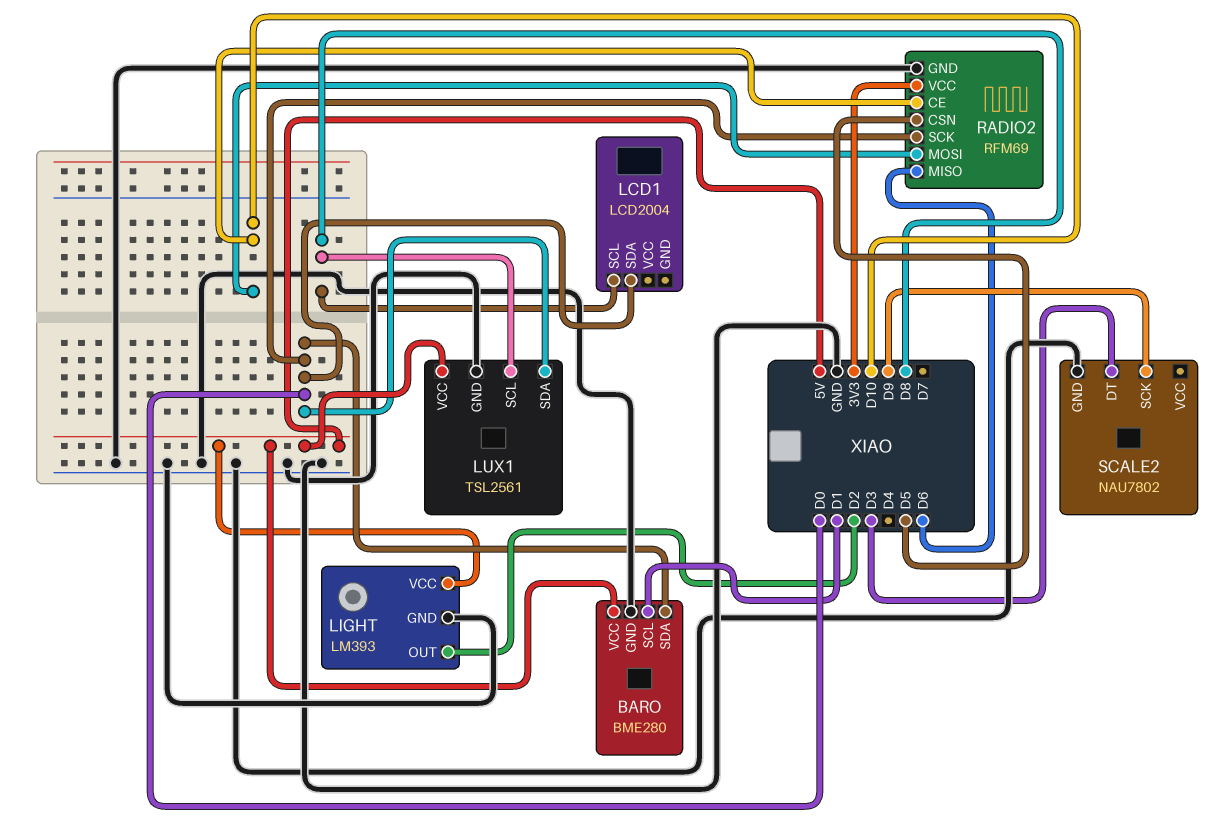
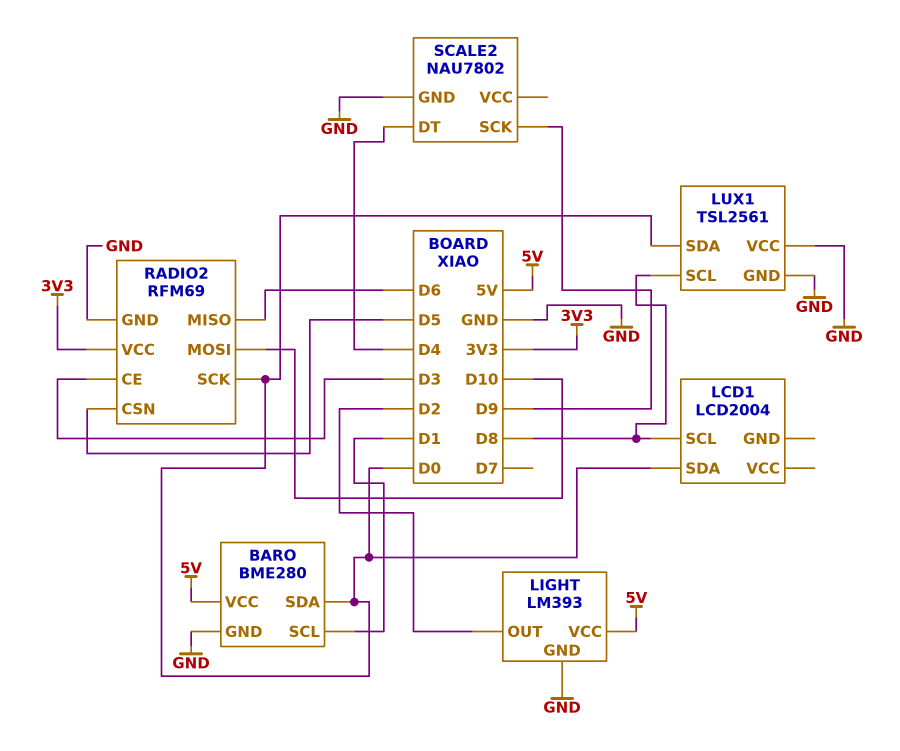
LUX1 pin VCC: 5V -> GND
RADIO2 pin CE: D10 -> D3
SCALE2 pin DT: D3 -> D4

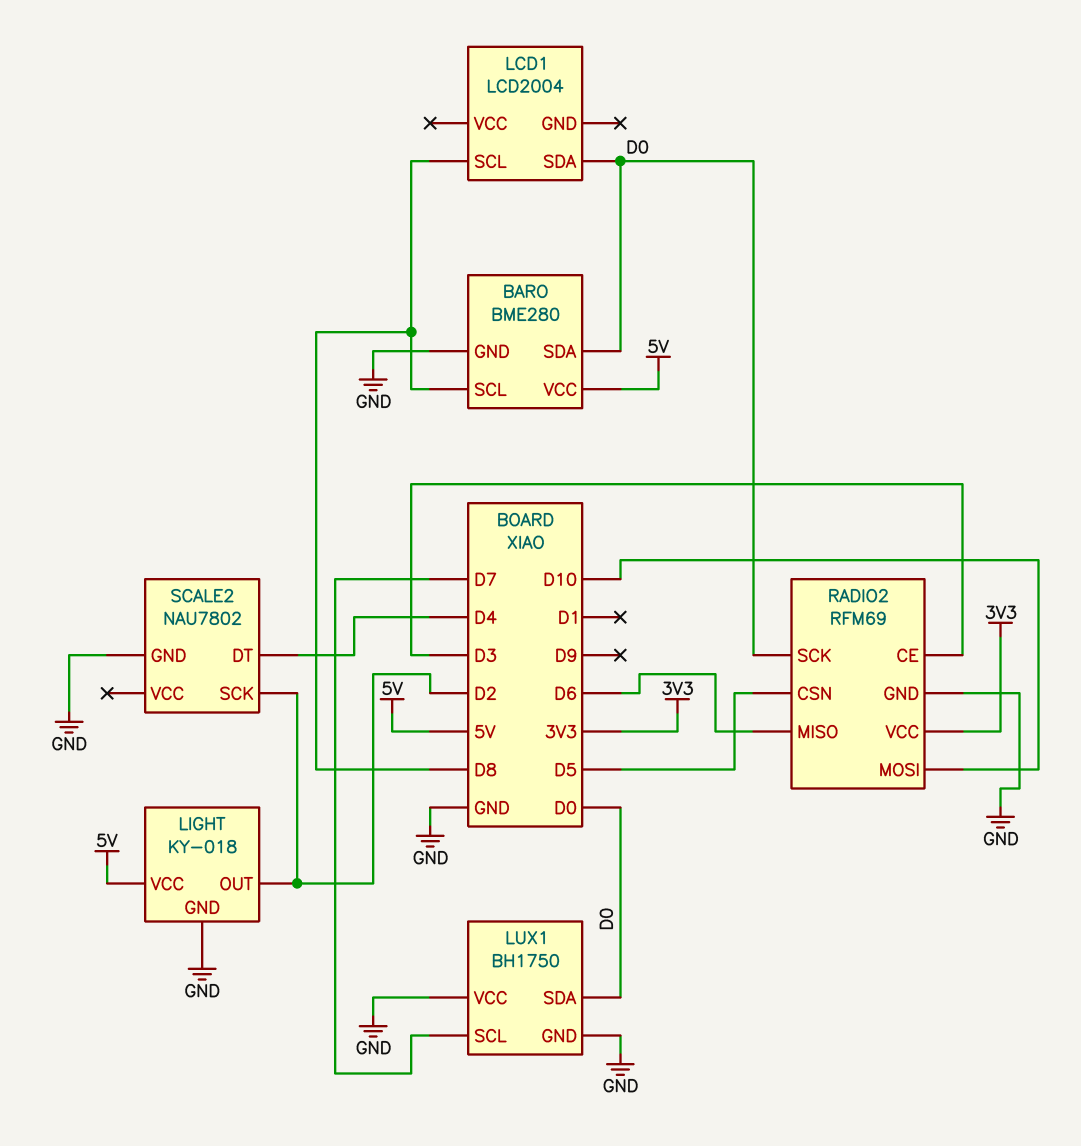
BARO pin SCL: D1 -> D8
LIGHT: LM393 -> KY-018
LUX1: TSL2561 -> BH1750
LUX1 pin SCL: D8 -> D7
SCALE2 pin SCK: D9 -> D2

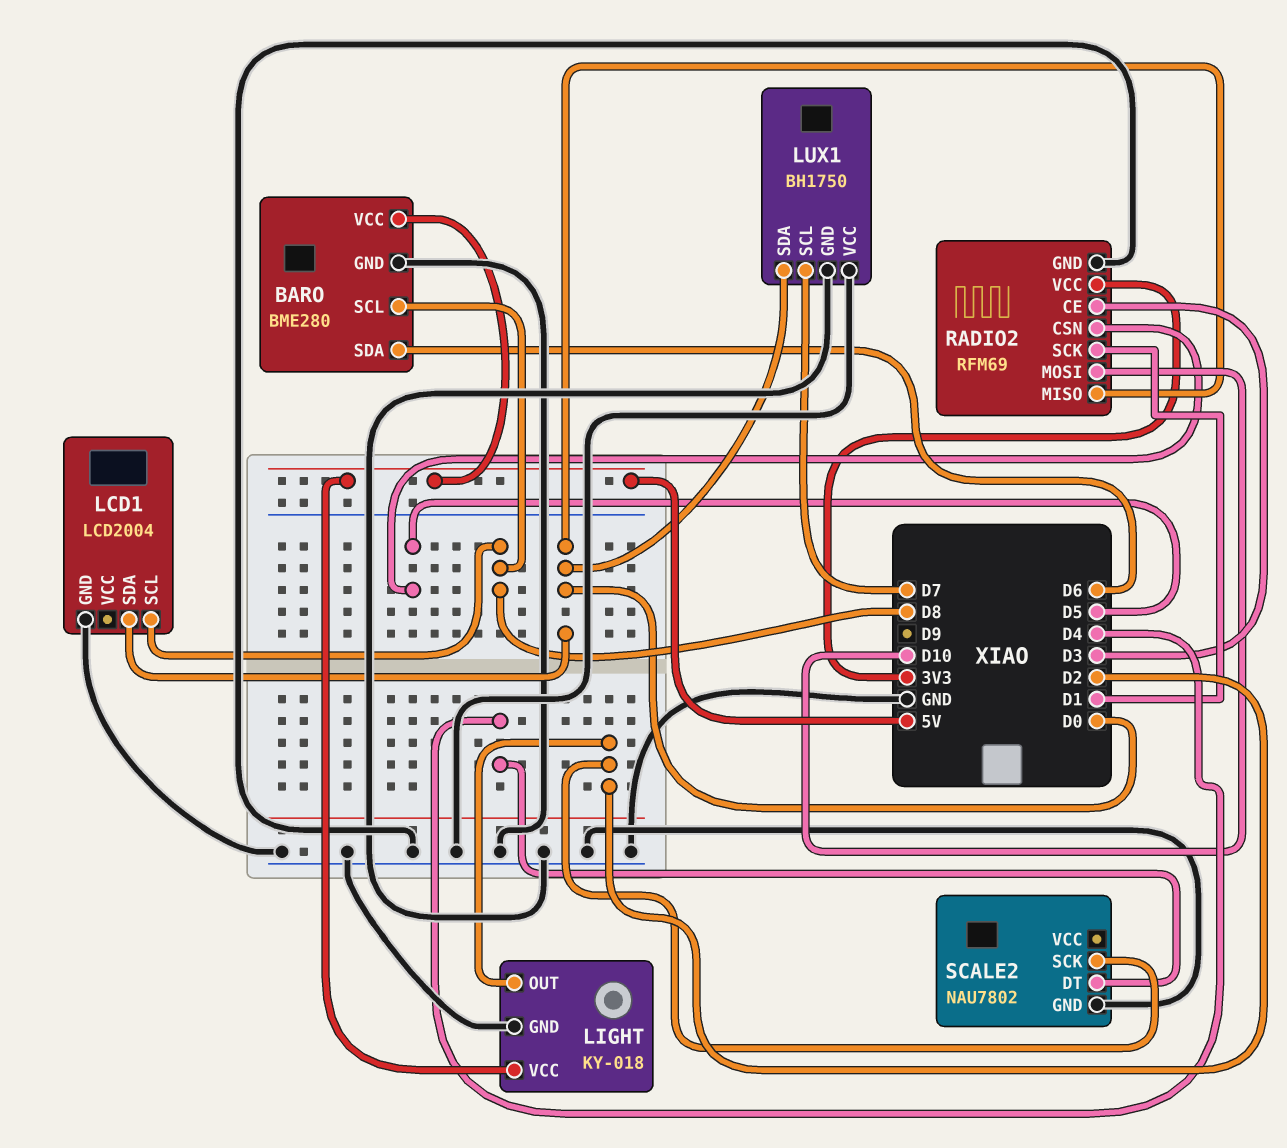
BARO pin SDA: D0 -> D6
LCD1 pin GND: none -> GND
RADIO2 pin MISO: D6 -> D0
RADIO2 pin SCK: D0 -> D1

